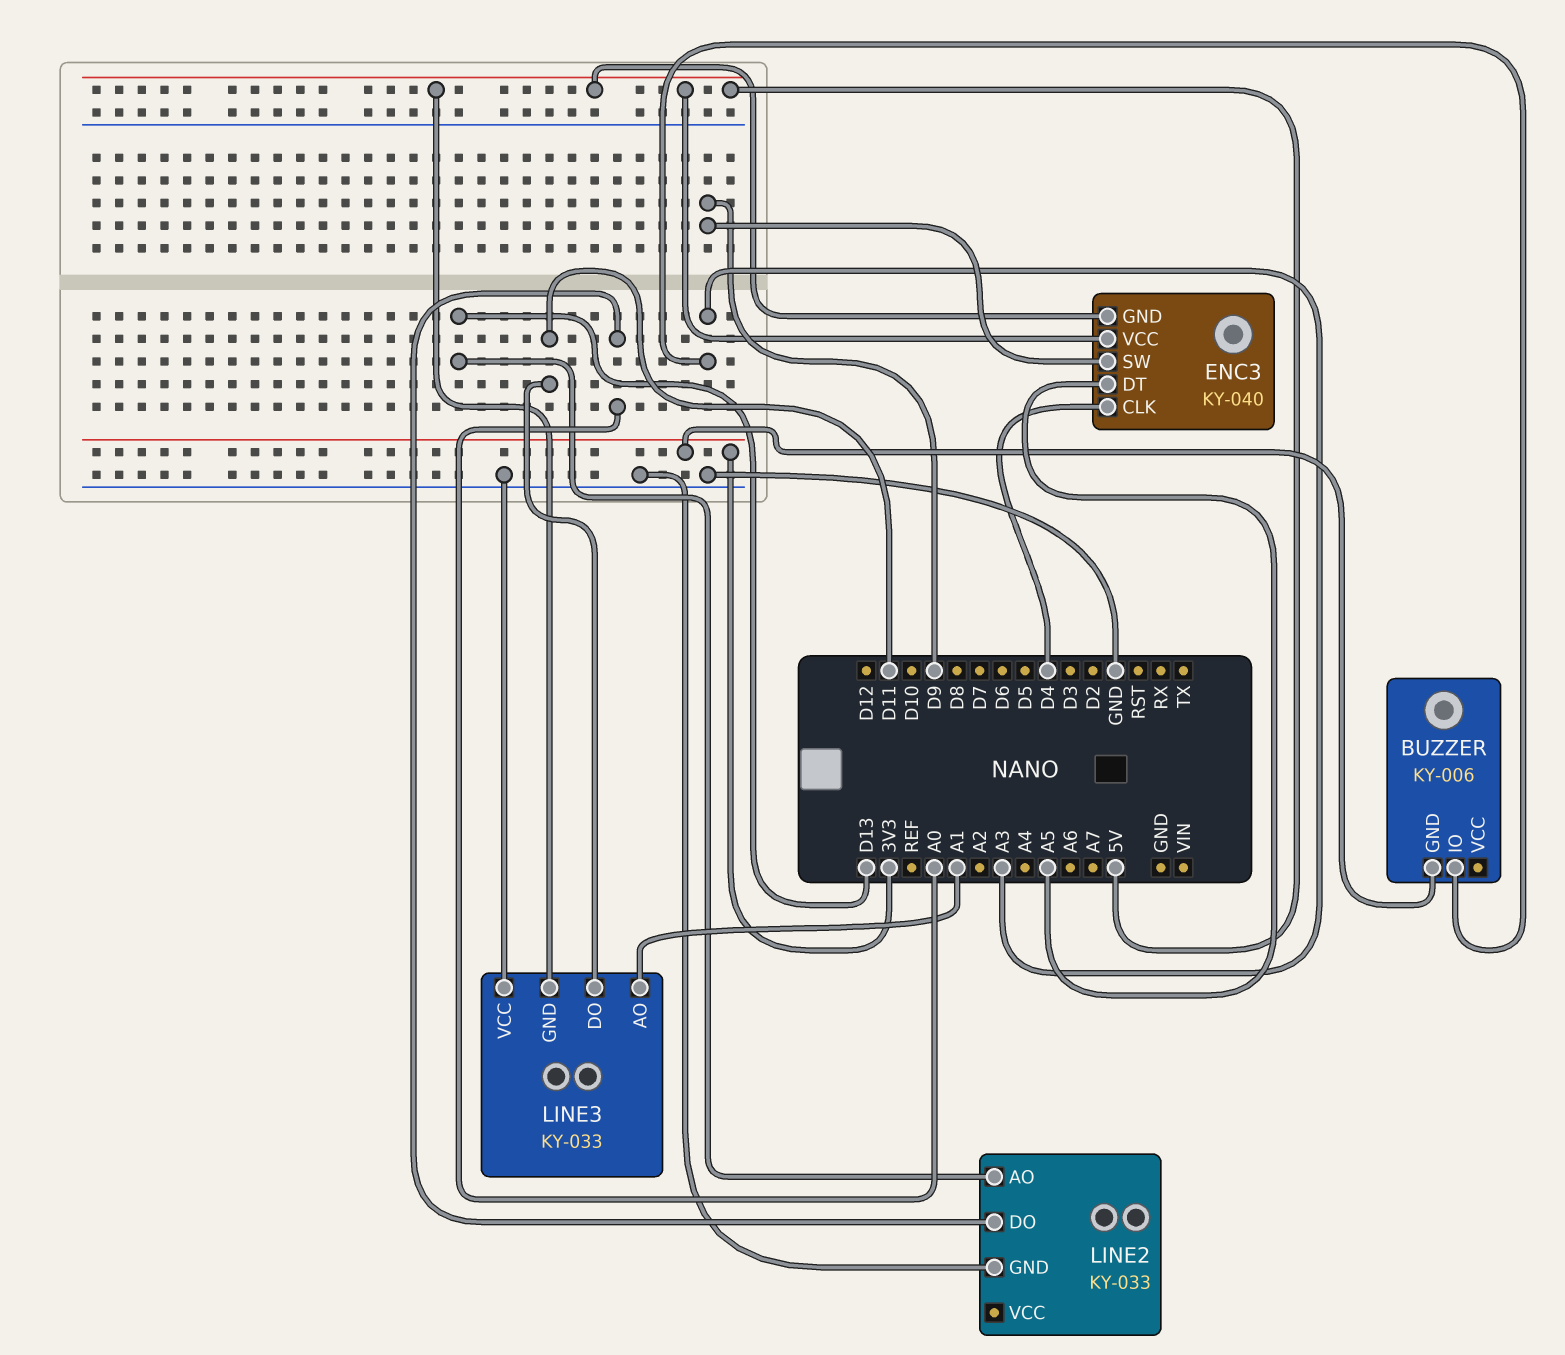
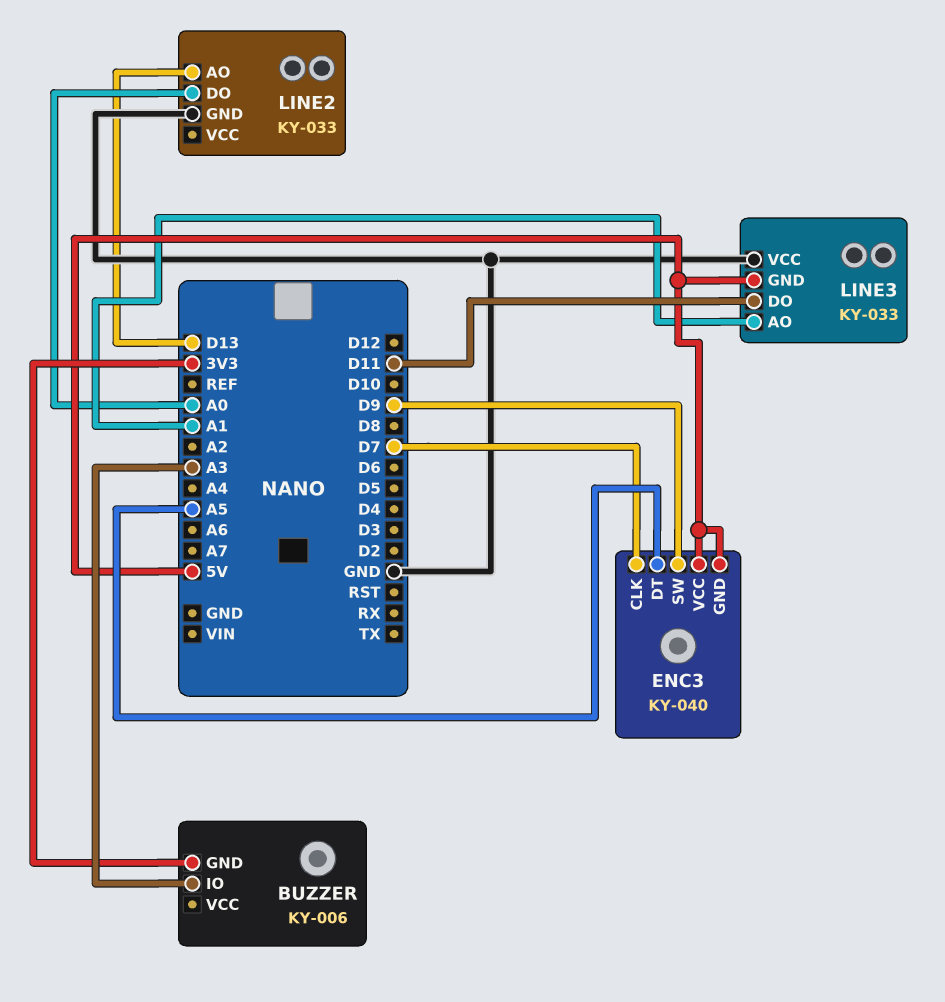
ENC3 pin CLK: D4 -> D7

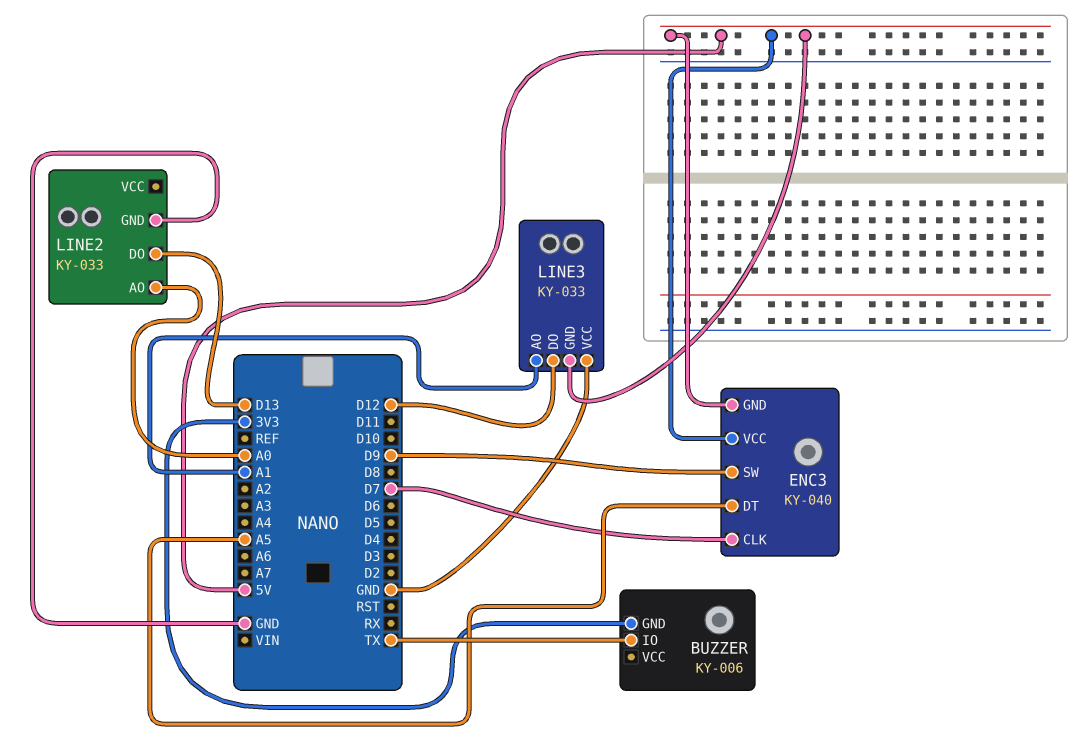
BUZZER pin IO: A3 -> TX
LINE2 pin AO: D13 -> A0
LINE2 pin DO: A0 -> D13
LINE3 pin DO: D11 -> D12

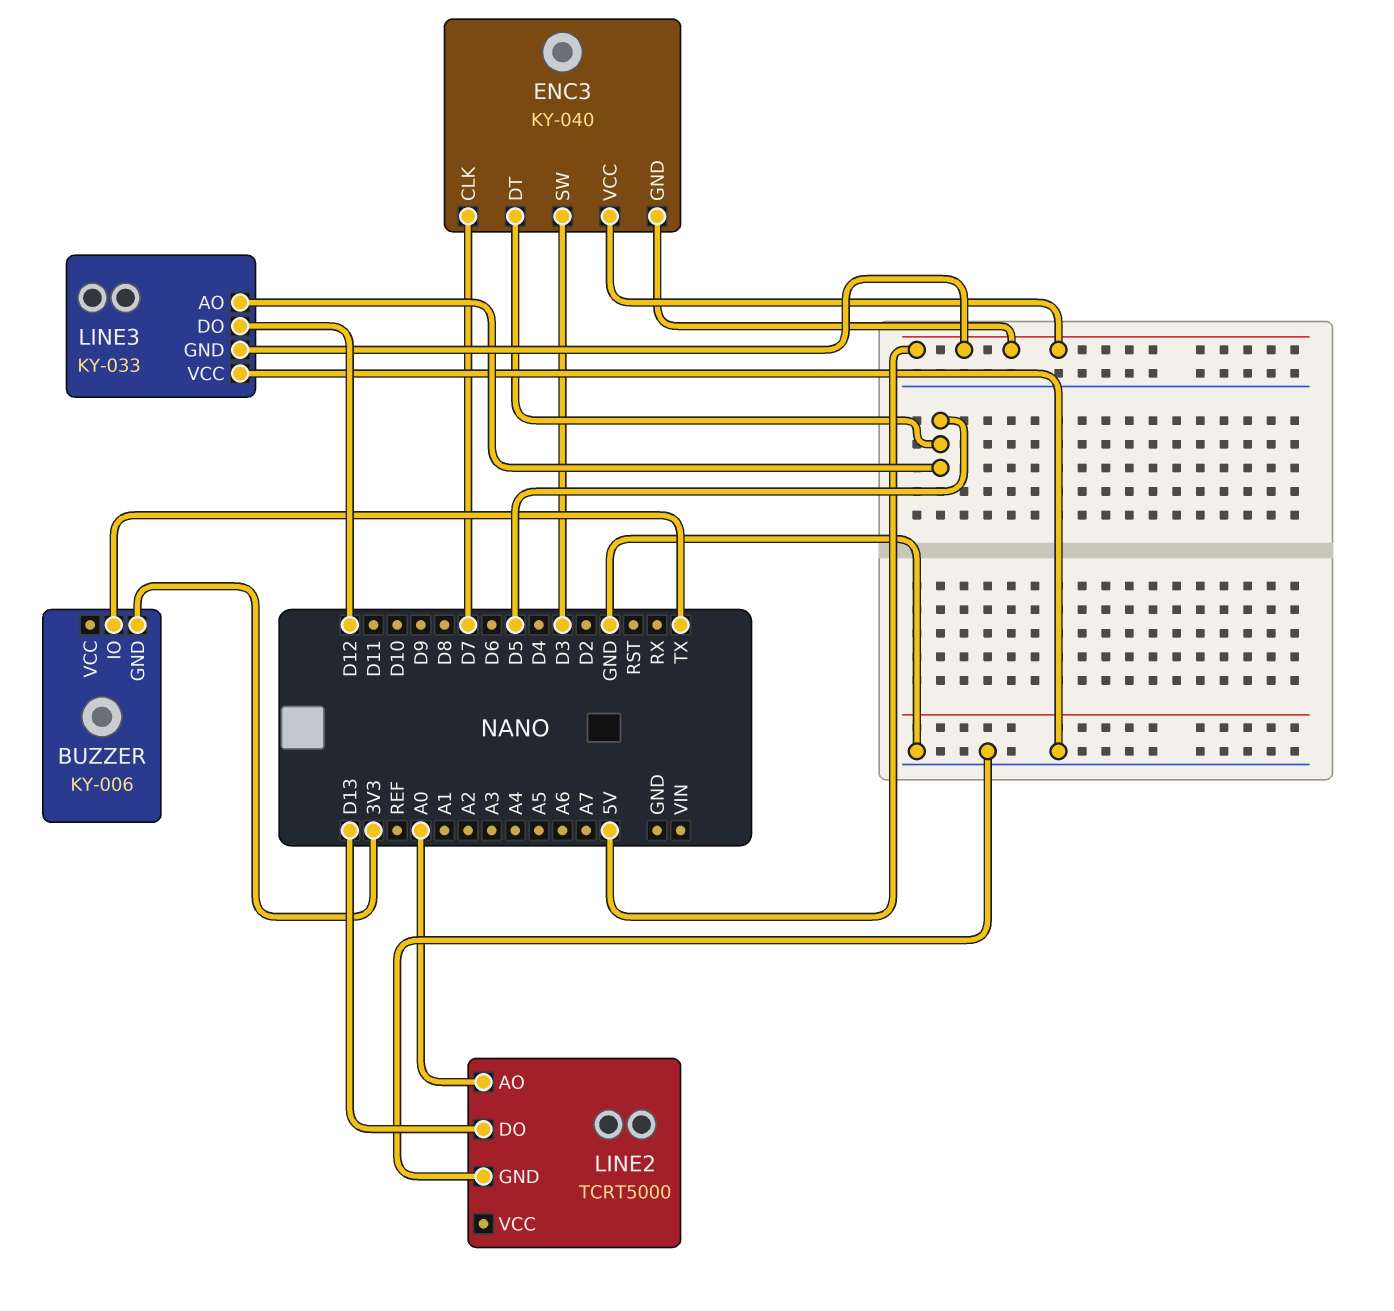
ENC3 pin DT: A5 -> D5
ENC3 pin SW: D9 -> D3
LINE2: KY-033 -> TCRT5000
LINE3 pin AO: A1 -> D5

